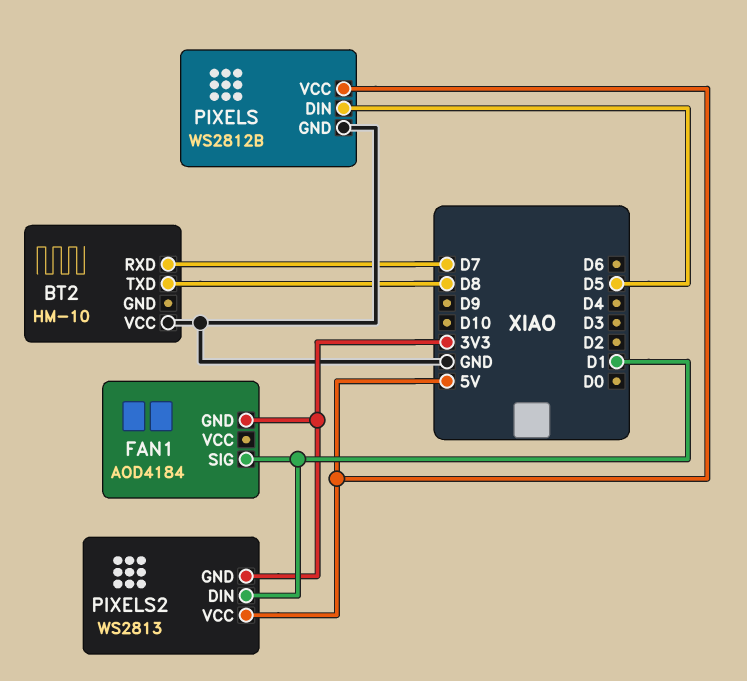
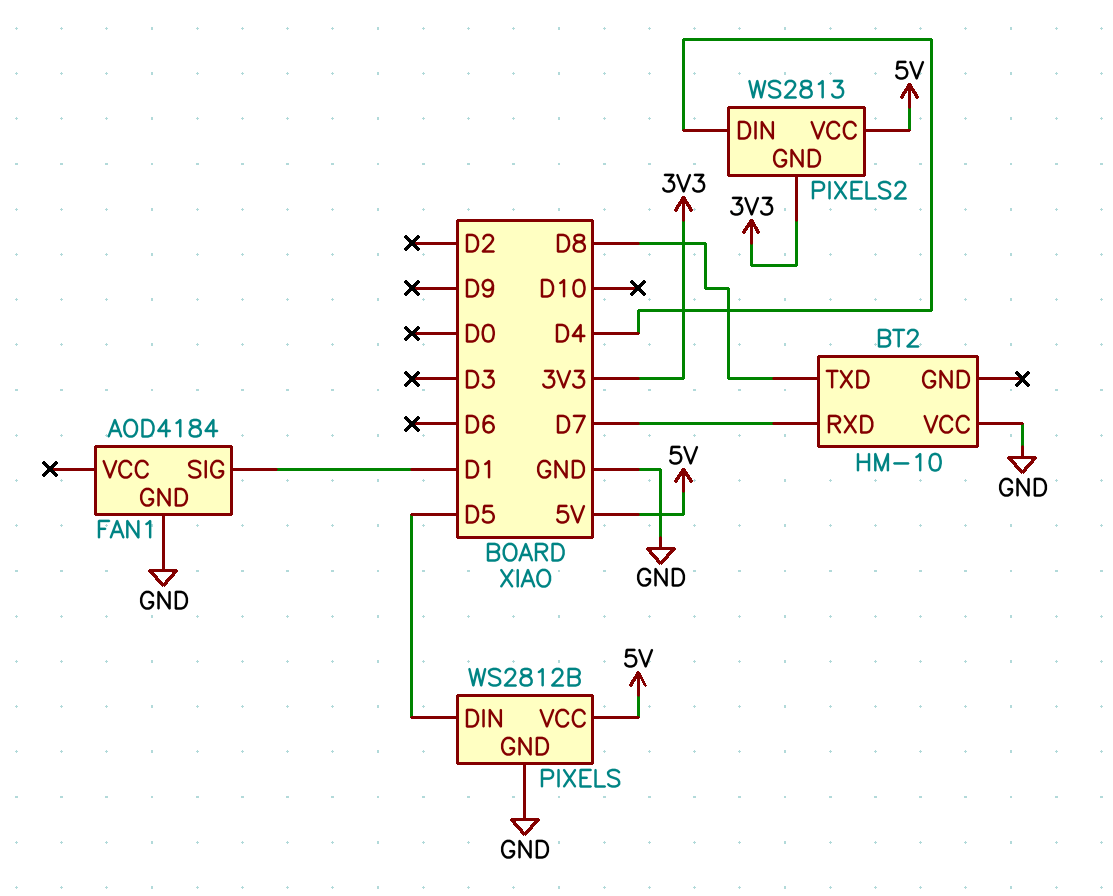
FAN1 pin GND: 3V3 -> GND
PIXELS2 pin DIN: D1 -> D4

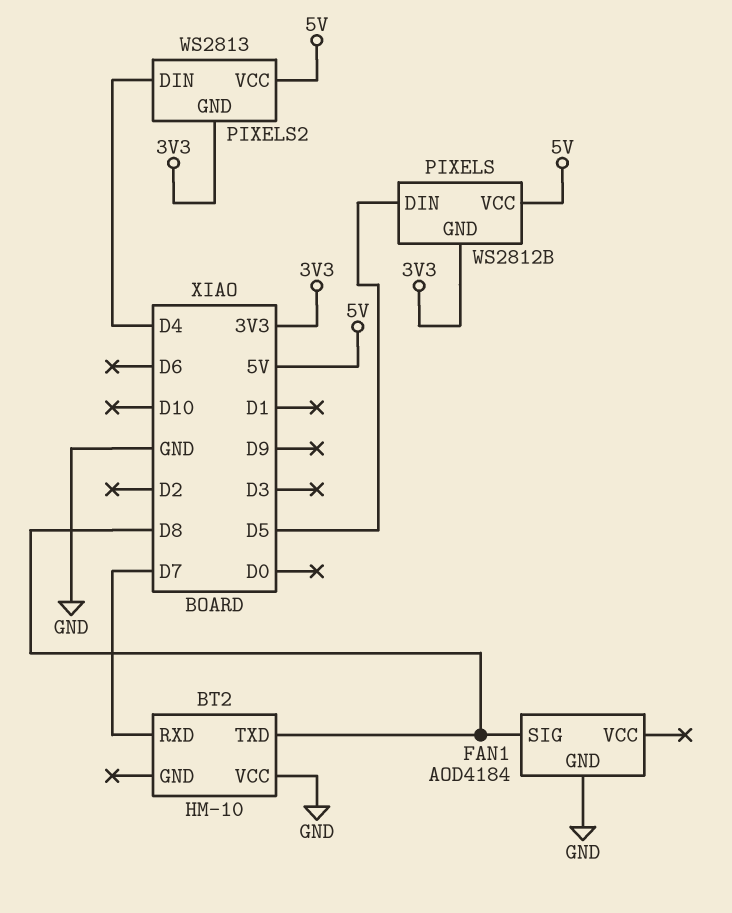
FAN1 pin SIG: D1 -> D8
PIXELS pin GND: GND -> 3V3

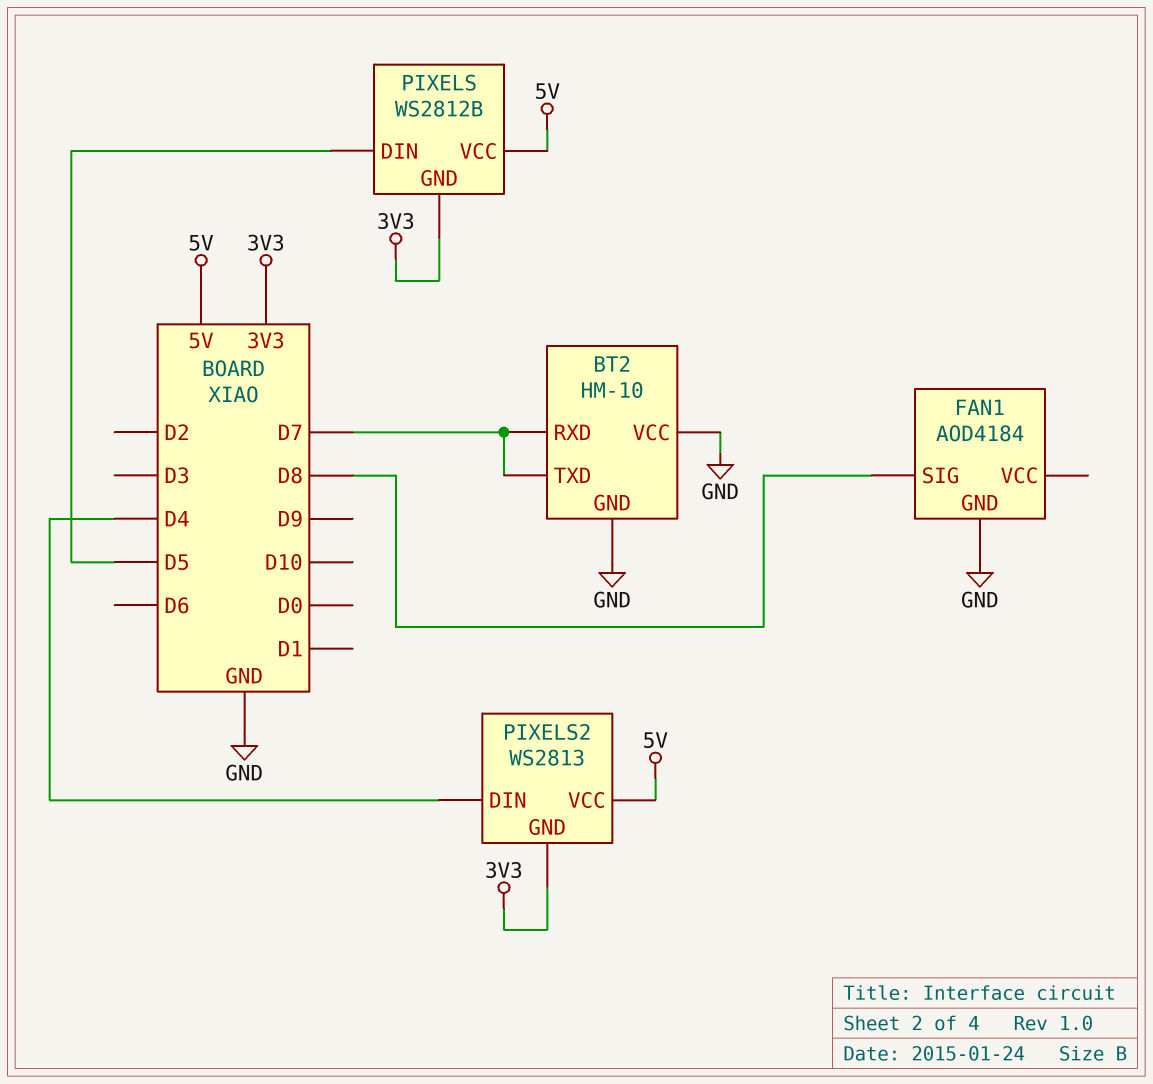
BT2 pin GND: none -> GND
BT2 pin TXD: D8 -> D7

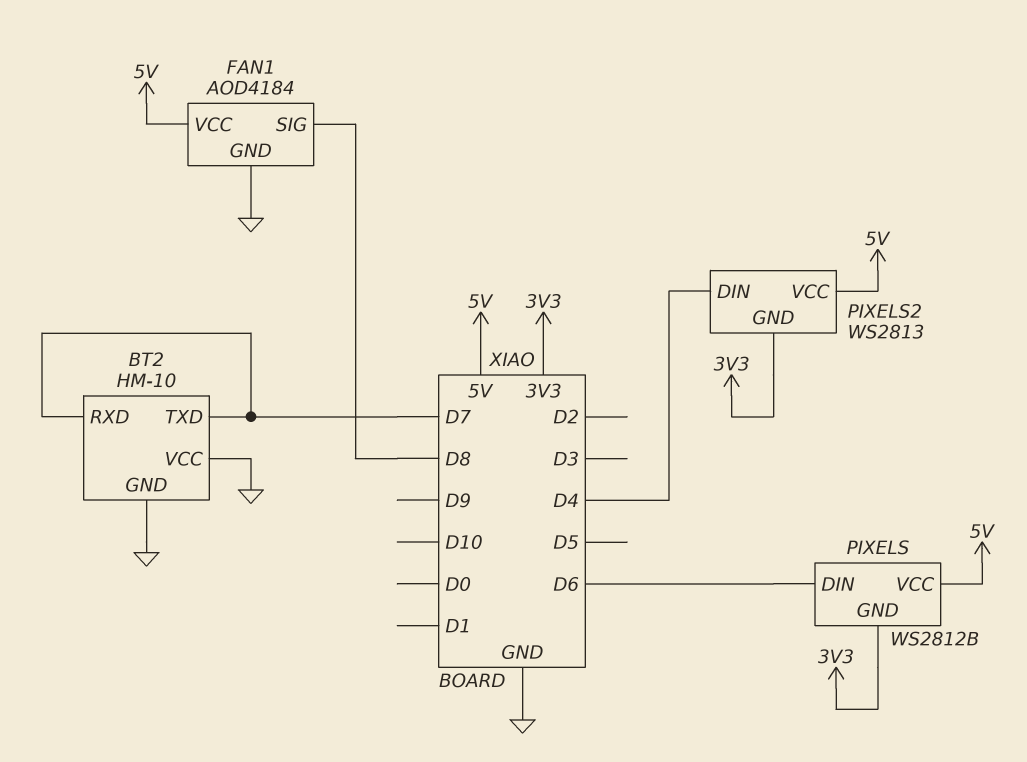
FAN1 pin VCC: none -> 5V
PIXELS pin DIN: D5 -> D6

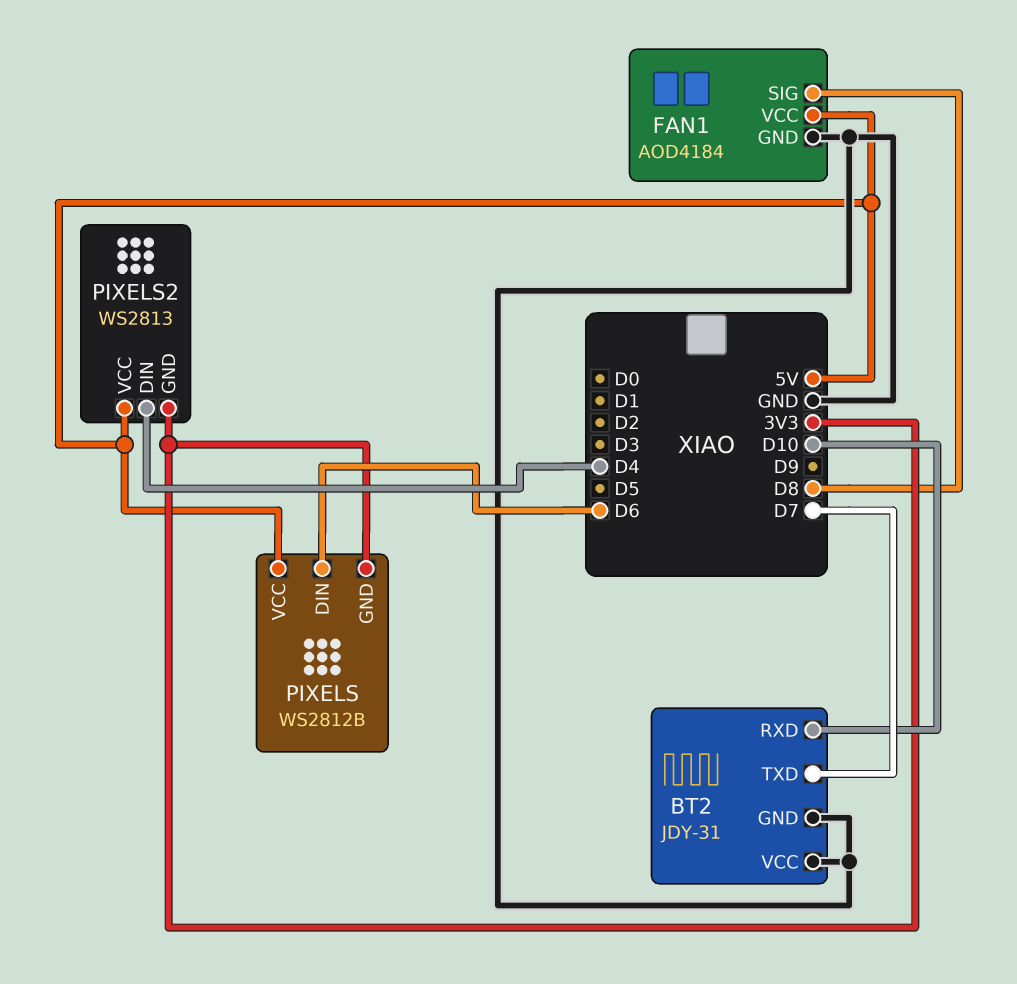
BT2: HM-10 -> JDY-31
BT2 pin RXD: D7 -> D10

